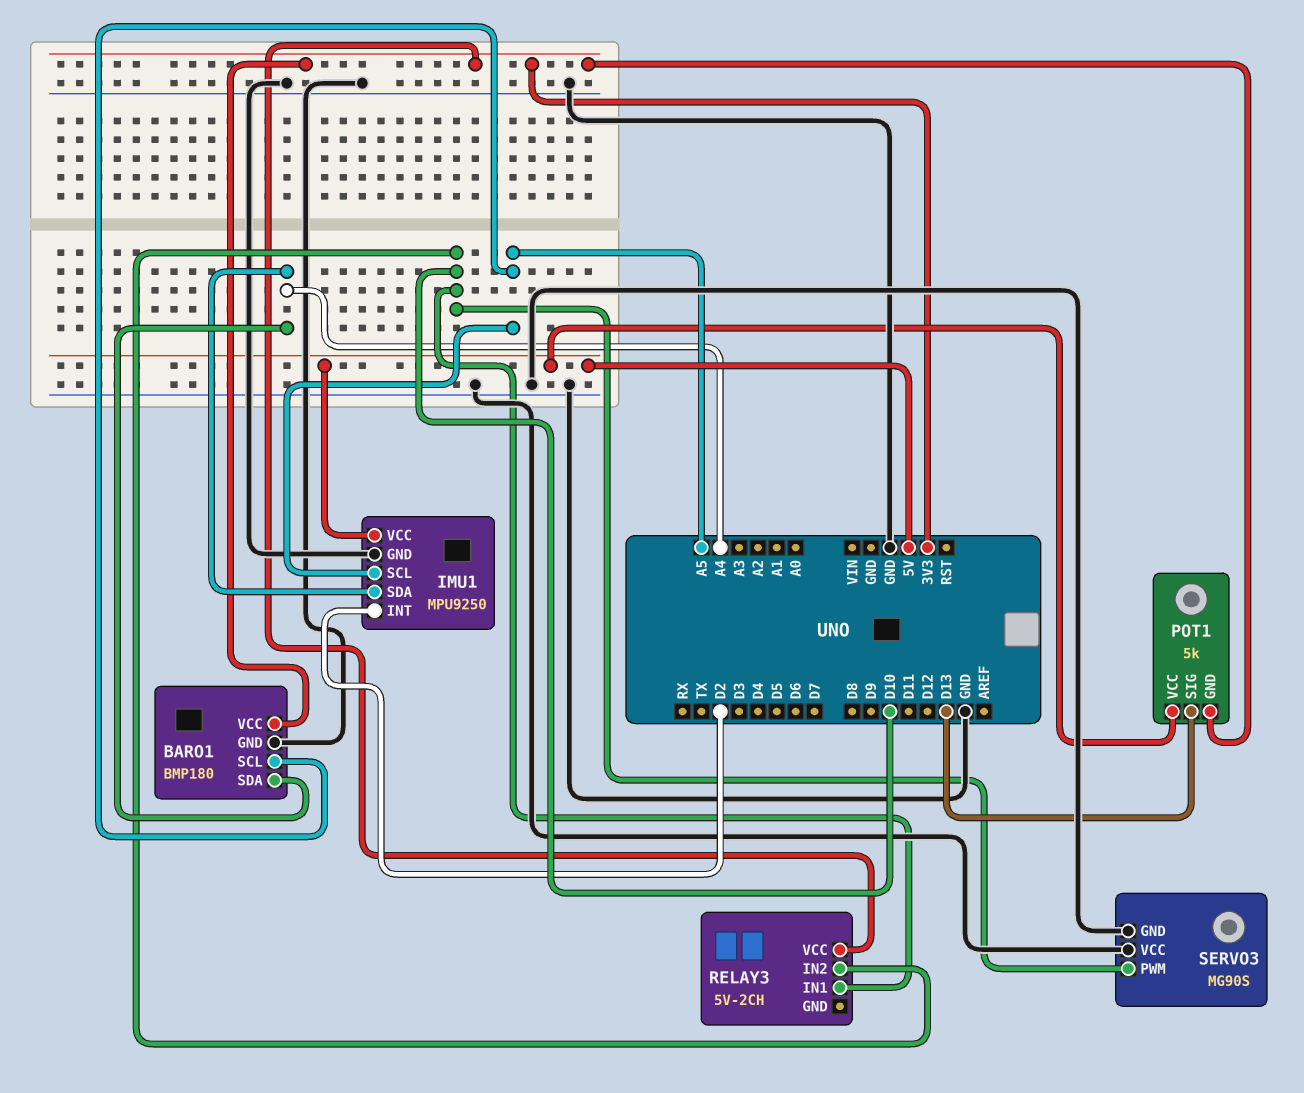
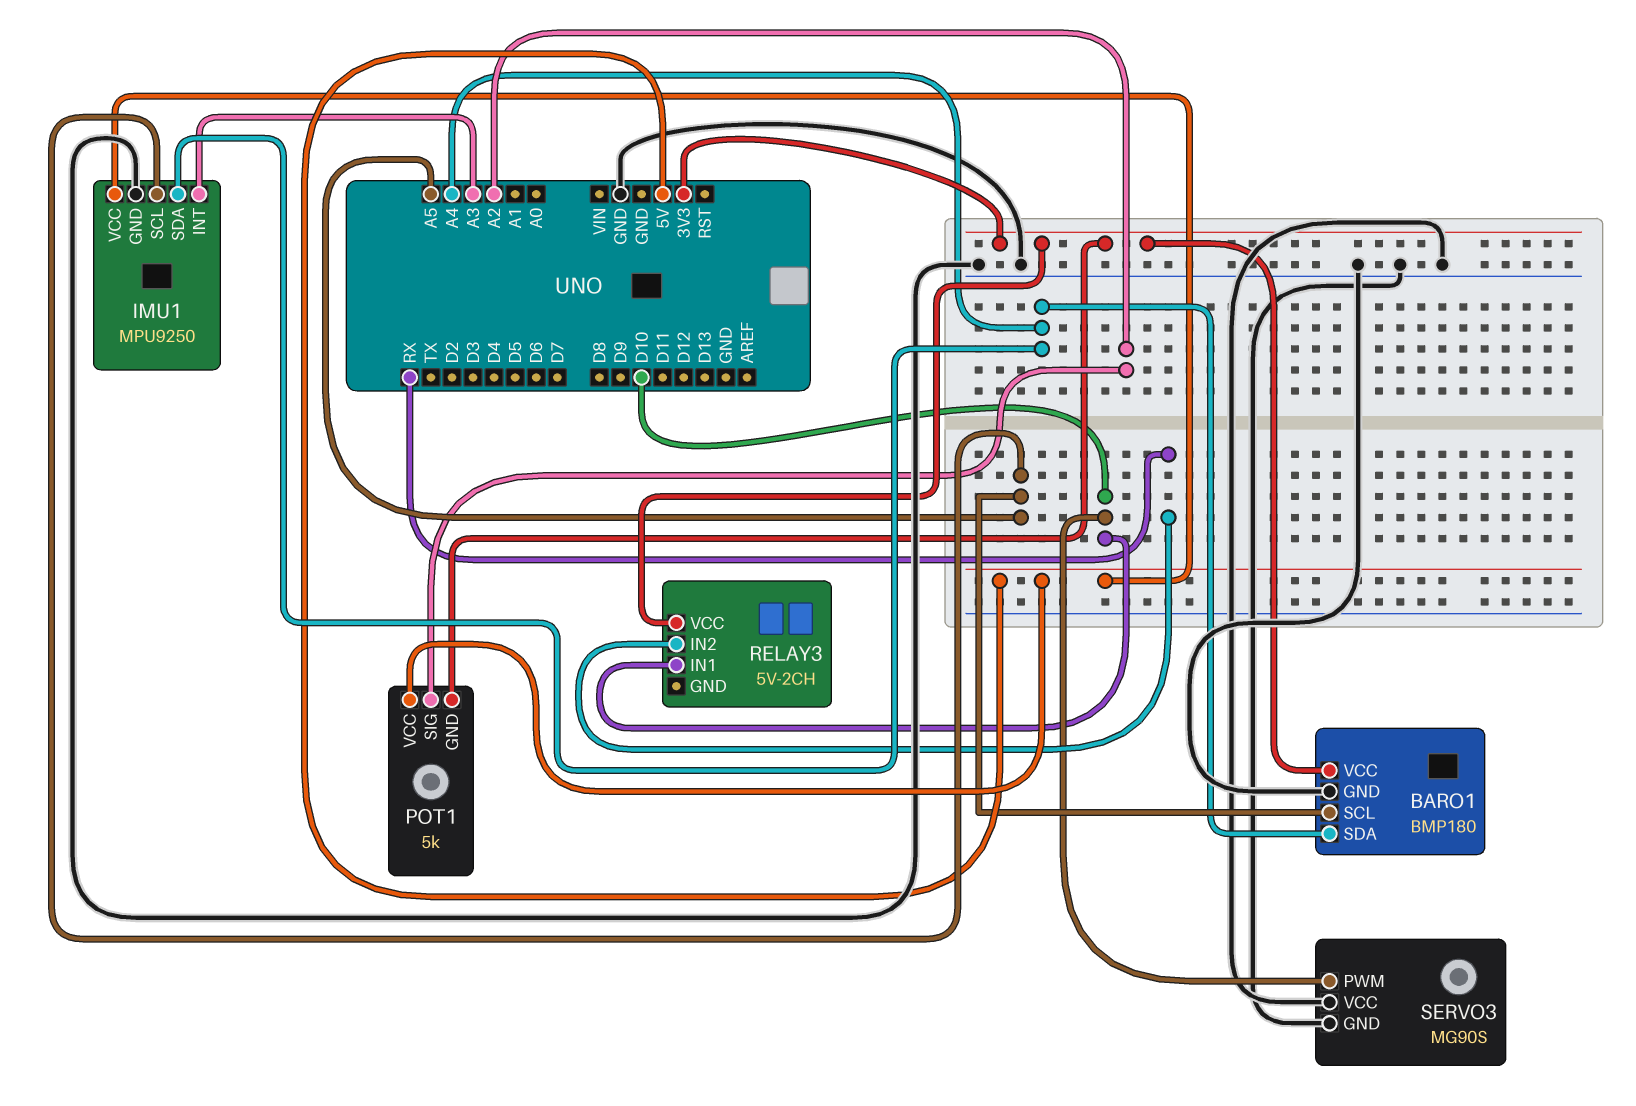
IMU1 pin INT: D2 -> A3
POT1 pin SIG: D13 -> A2
RELAY3 pin IN2: D10 -> RX

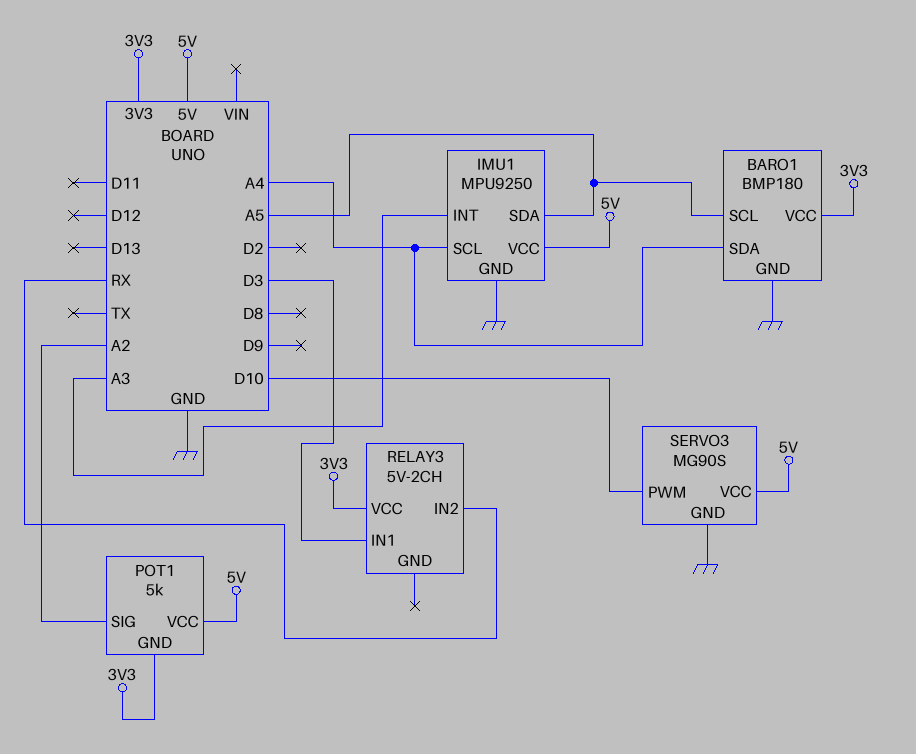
IMU1 pin SCL: A5 -> A4
IMU1 pin SDA: A4 -> A5
RELAY3 pin IN1: D10 -> D3
SERVO3 pin VCC: GND -> 5V

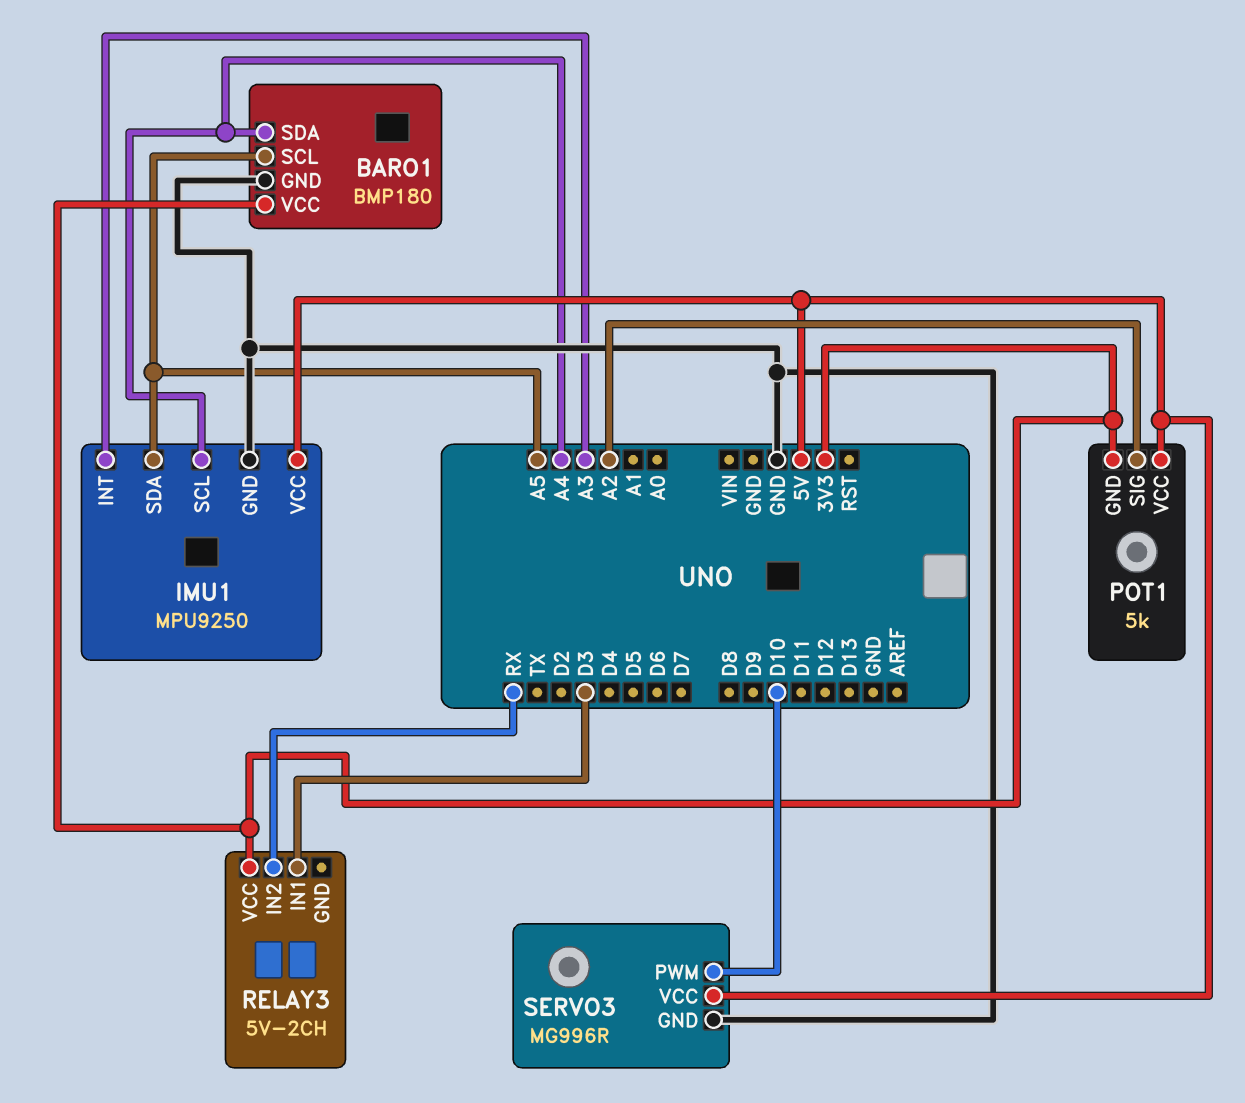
SERVO3: MG90S -> MG996R

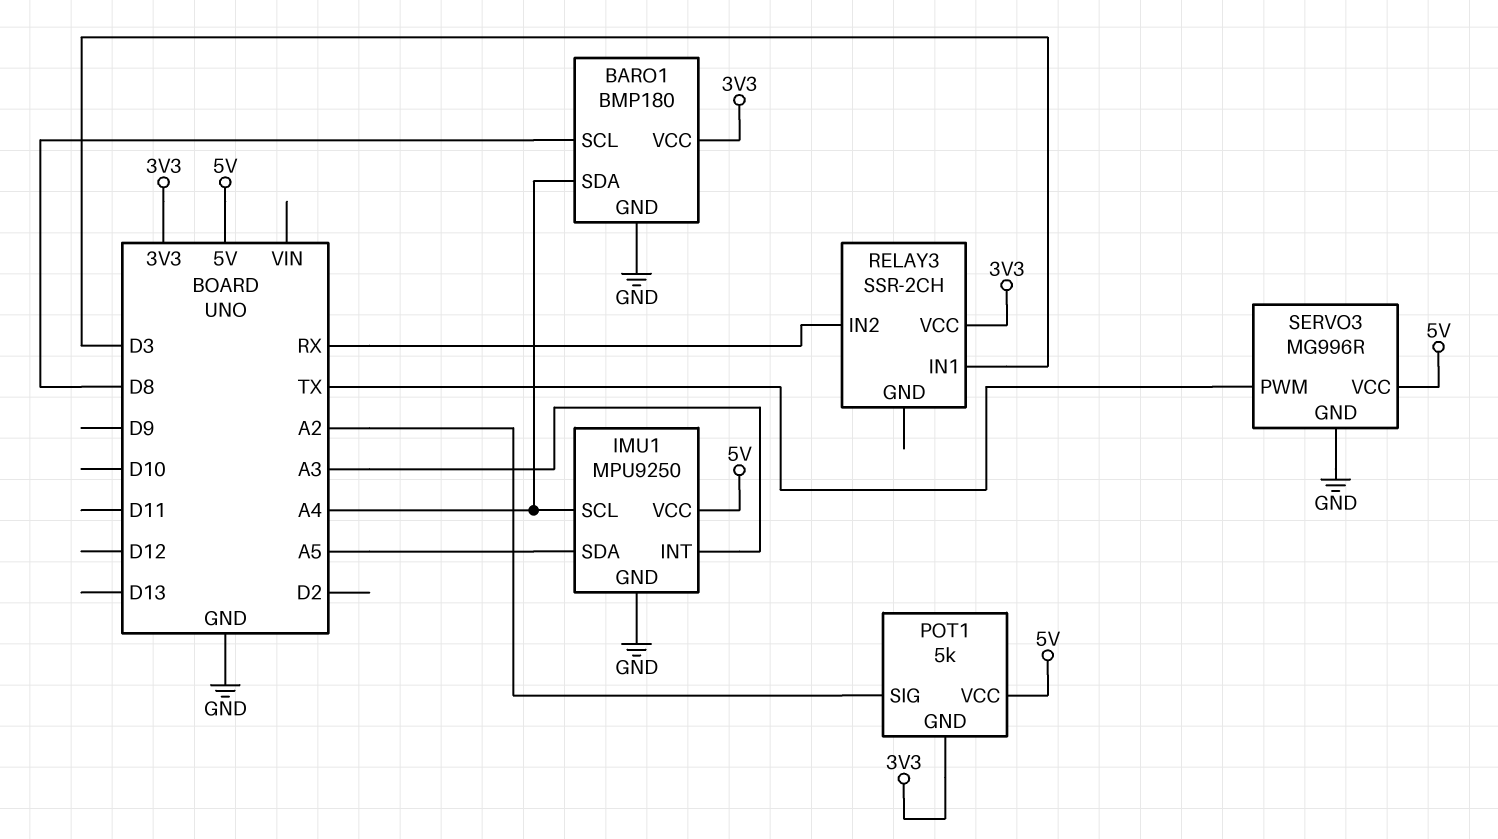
BARO1 pin SCL: A5 -> D8
RELAY3: 5V-2CH -> SSR-2CH
SERVO3 pin PWM: D10 -> TX

